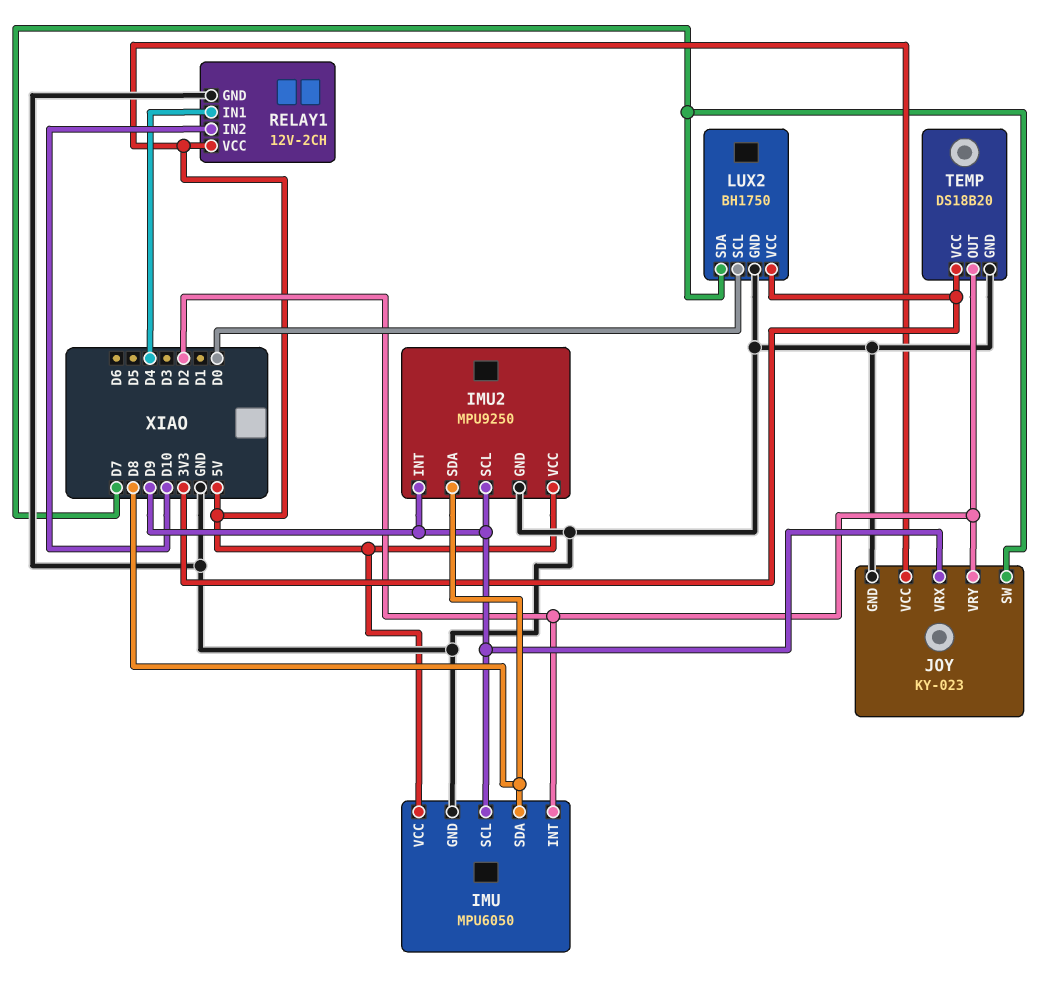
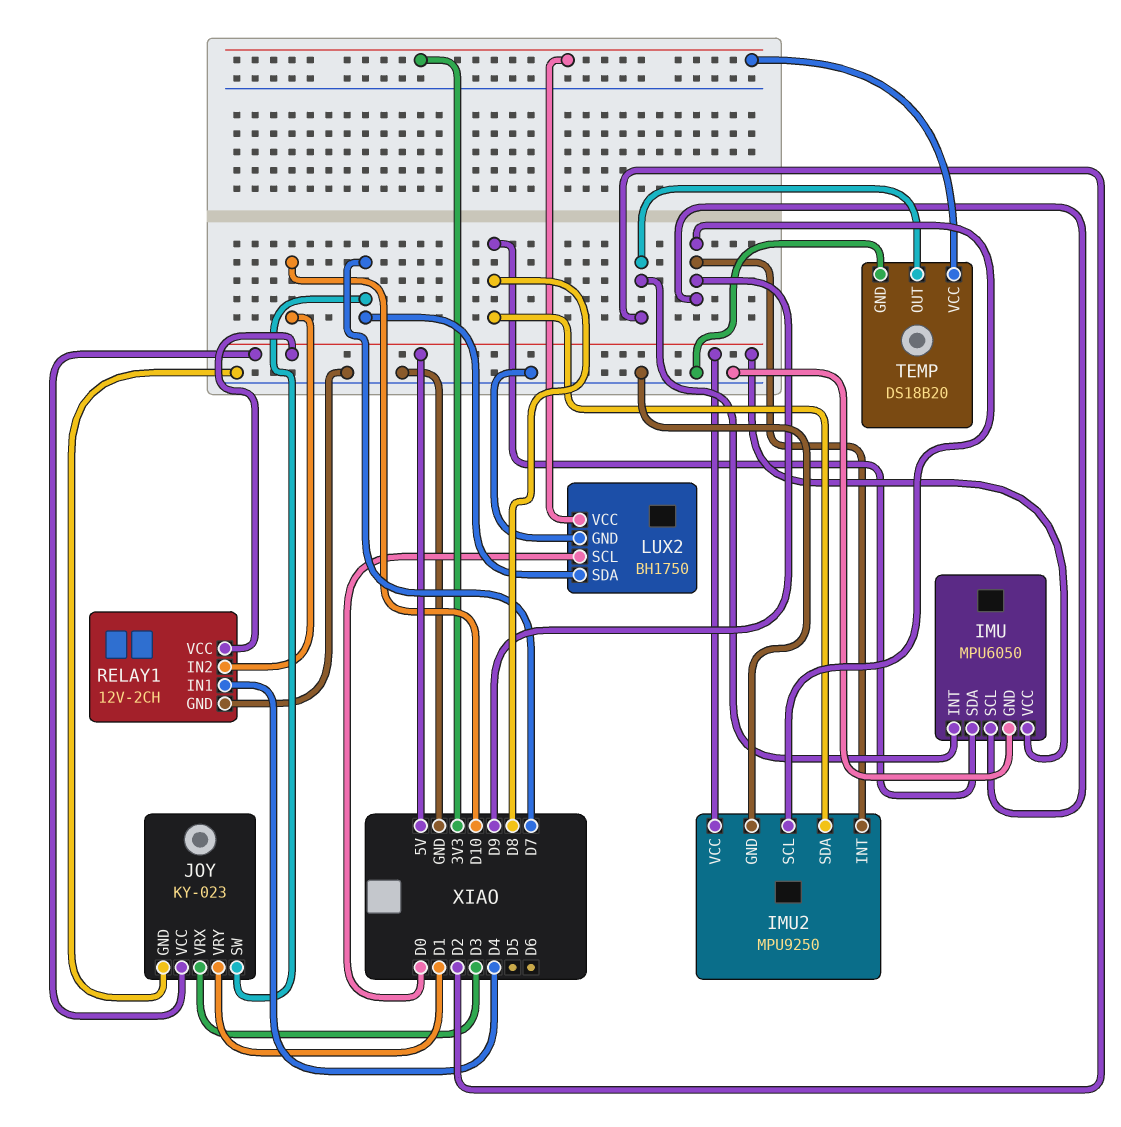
JOY pin VRX: D9 -> D3
JOY pin VRY: D2 -> D1

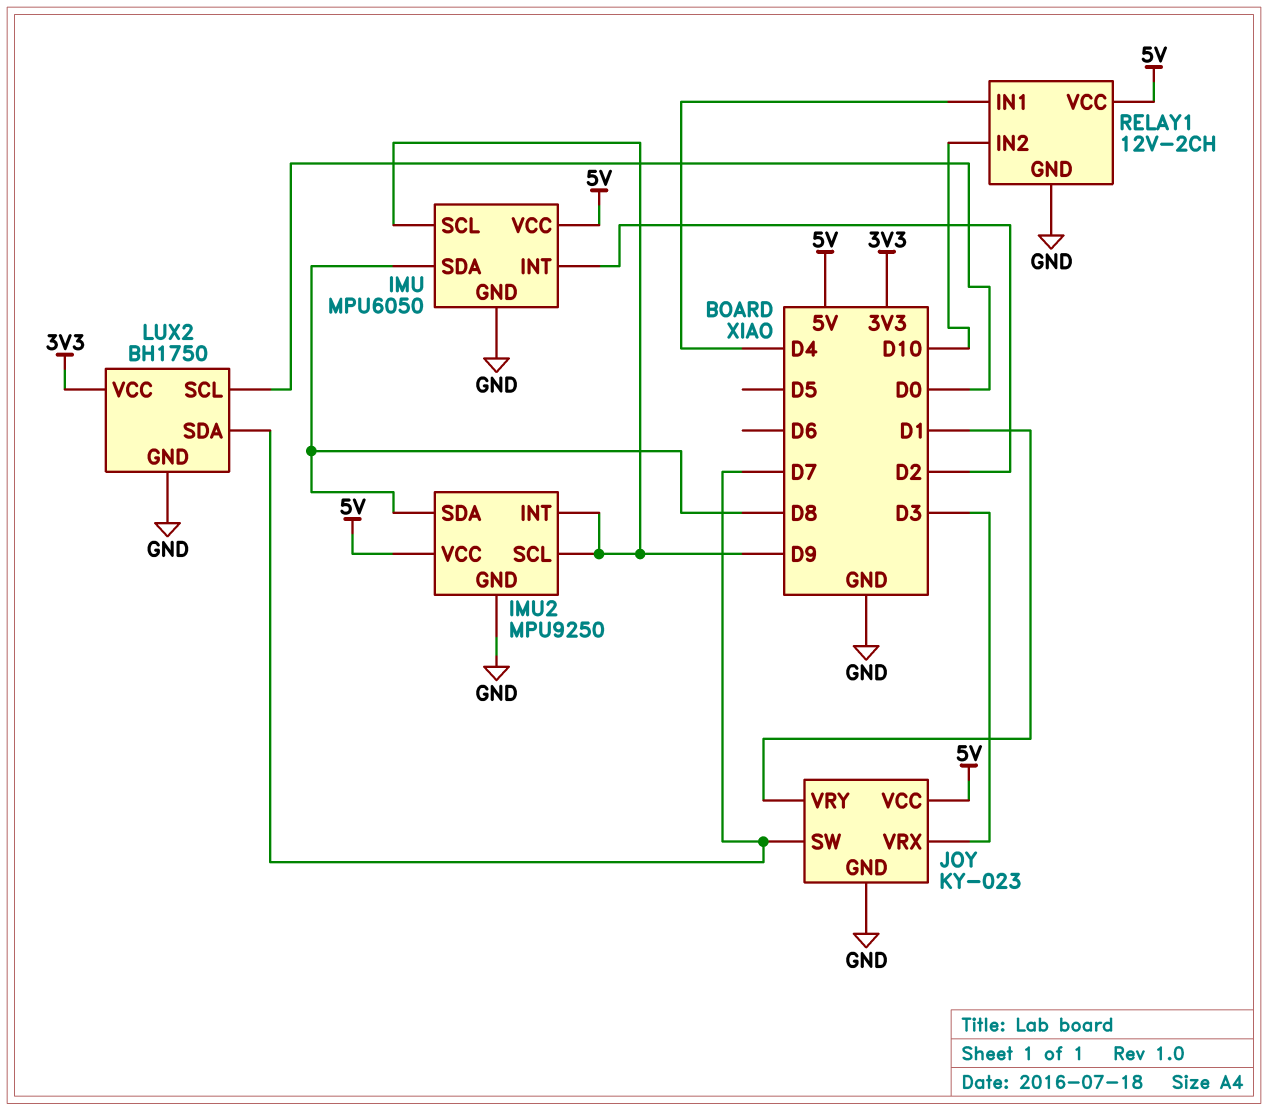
TEMP: DS18B20 -> none
TEMP pin GND: GND -> none
TEMP pin OUT: D2 -> none
TEMP pin VCC: 3V3 -> none

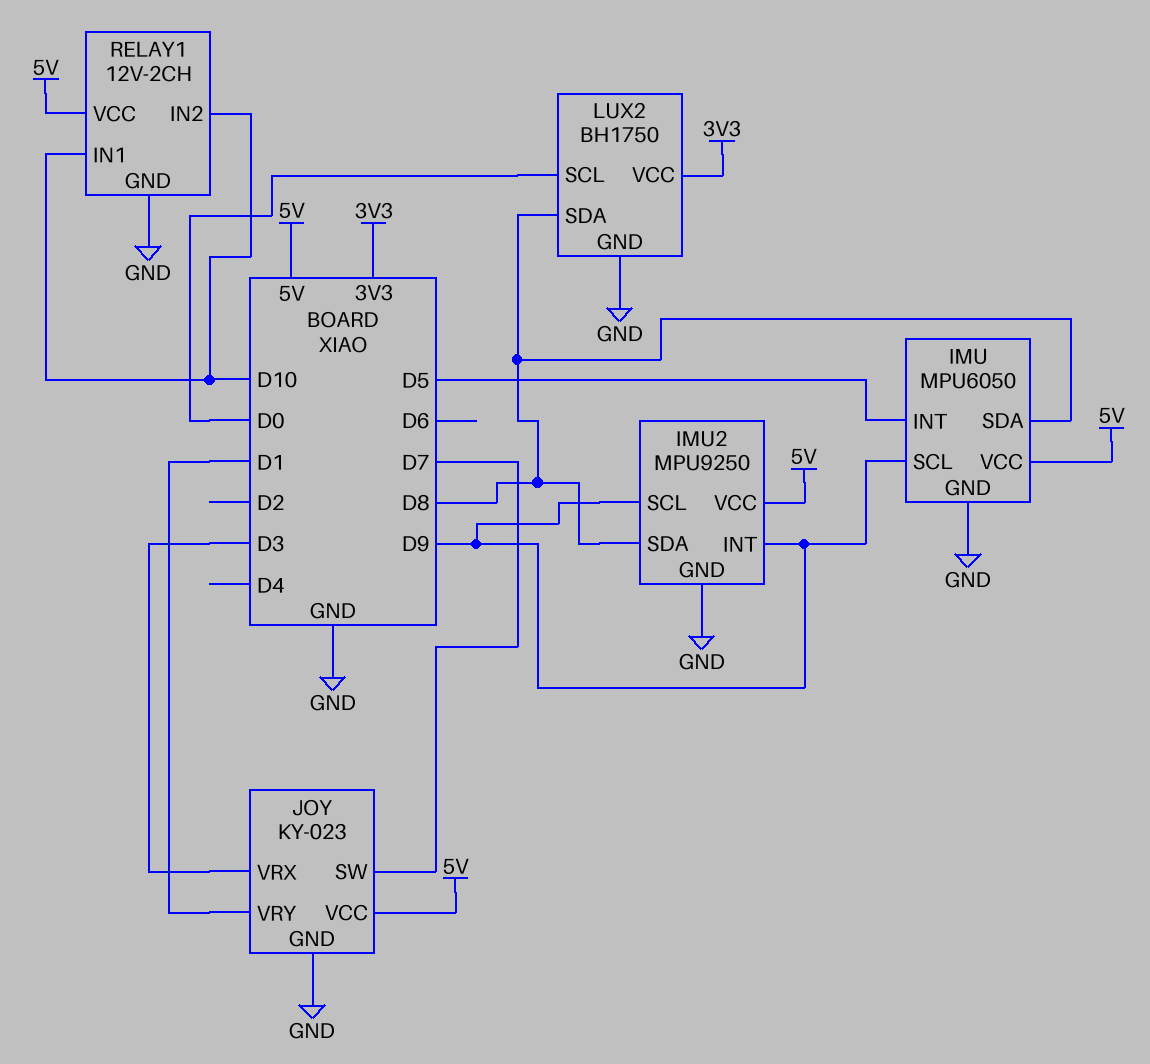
IMU pin INT: D2 -> D5
LUX2 pin SDA: D7 -> D8
RELAY1 pin IN1: D4 -> D10

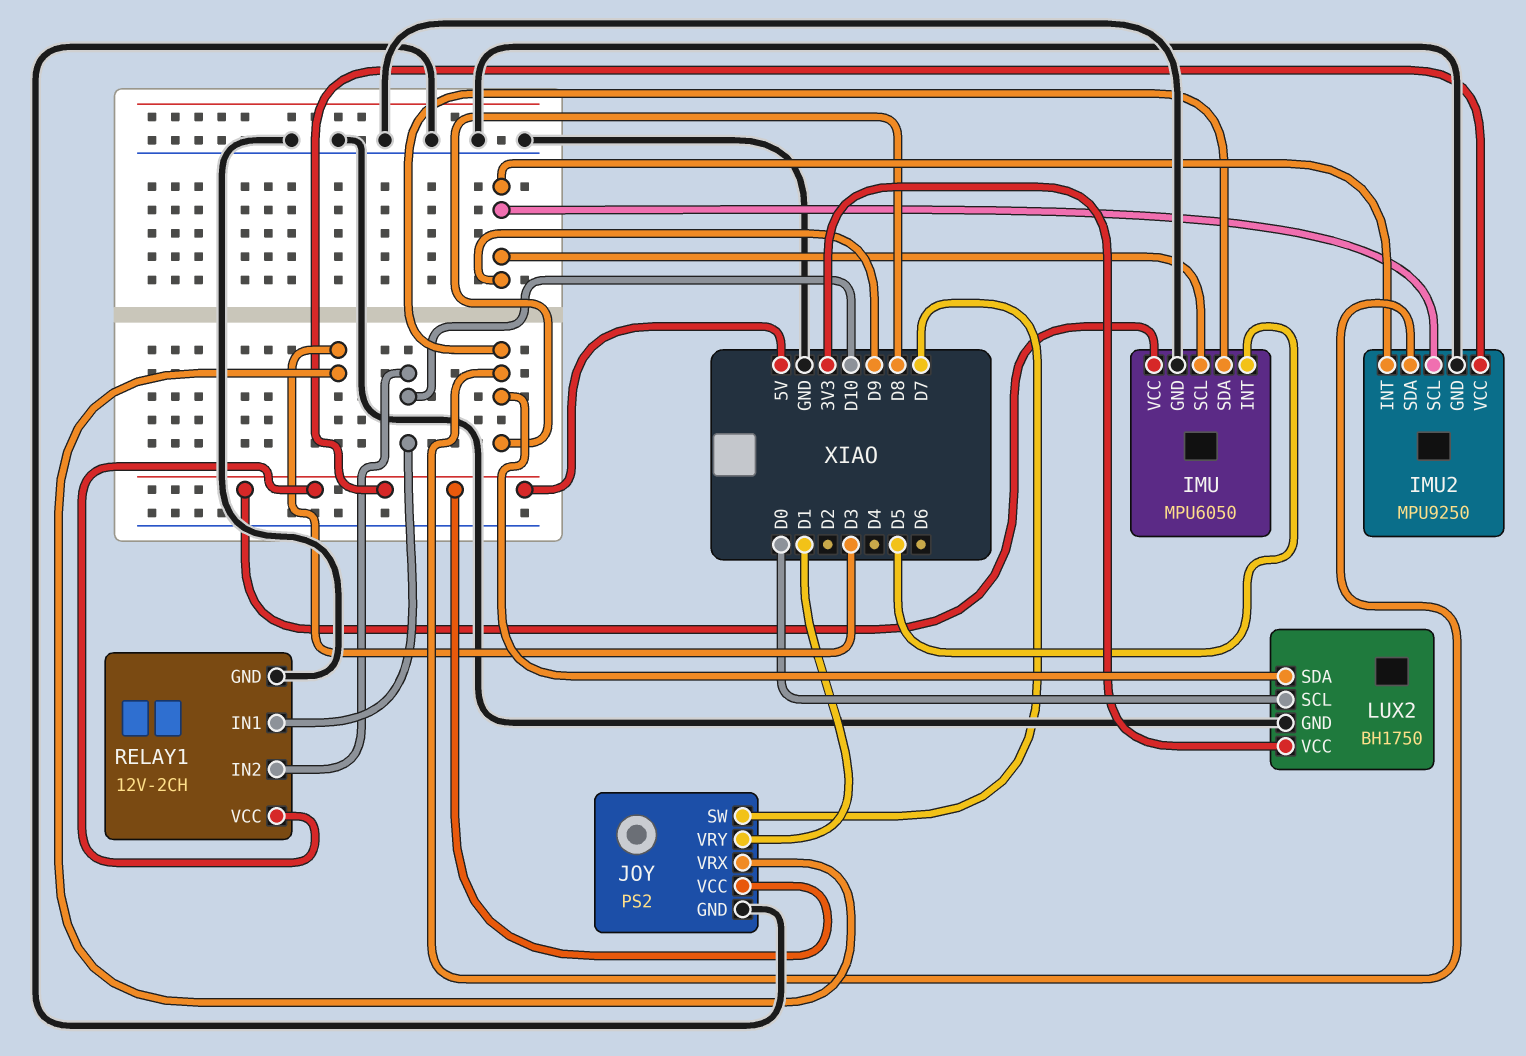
JOY: KY-023 -> PS2

